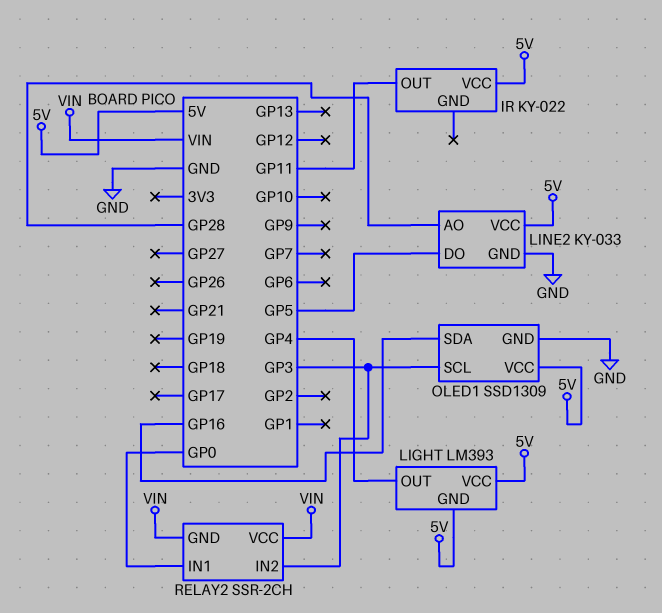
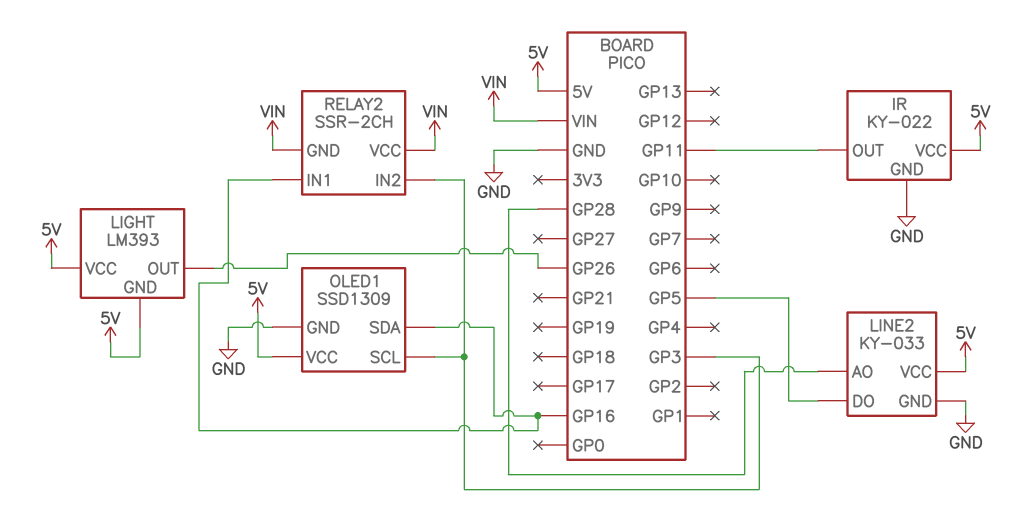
IR pin GND: none -> GND
LIGHT pin OUT: GP4 -> GP26
RELAY2 pin IN1: GP0 -> GP16

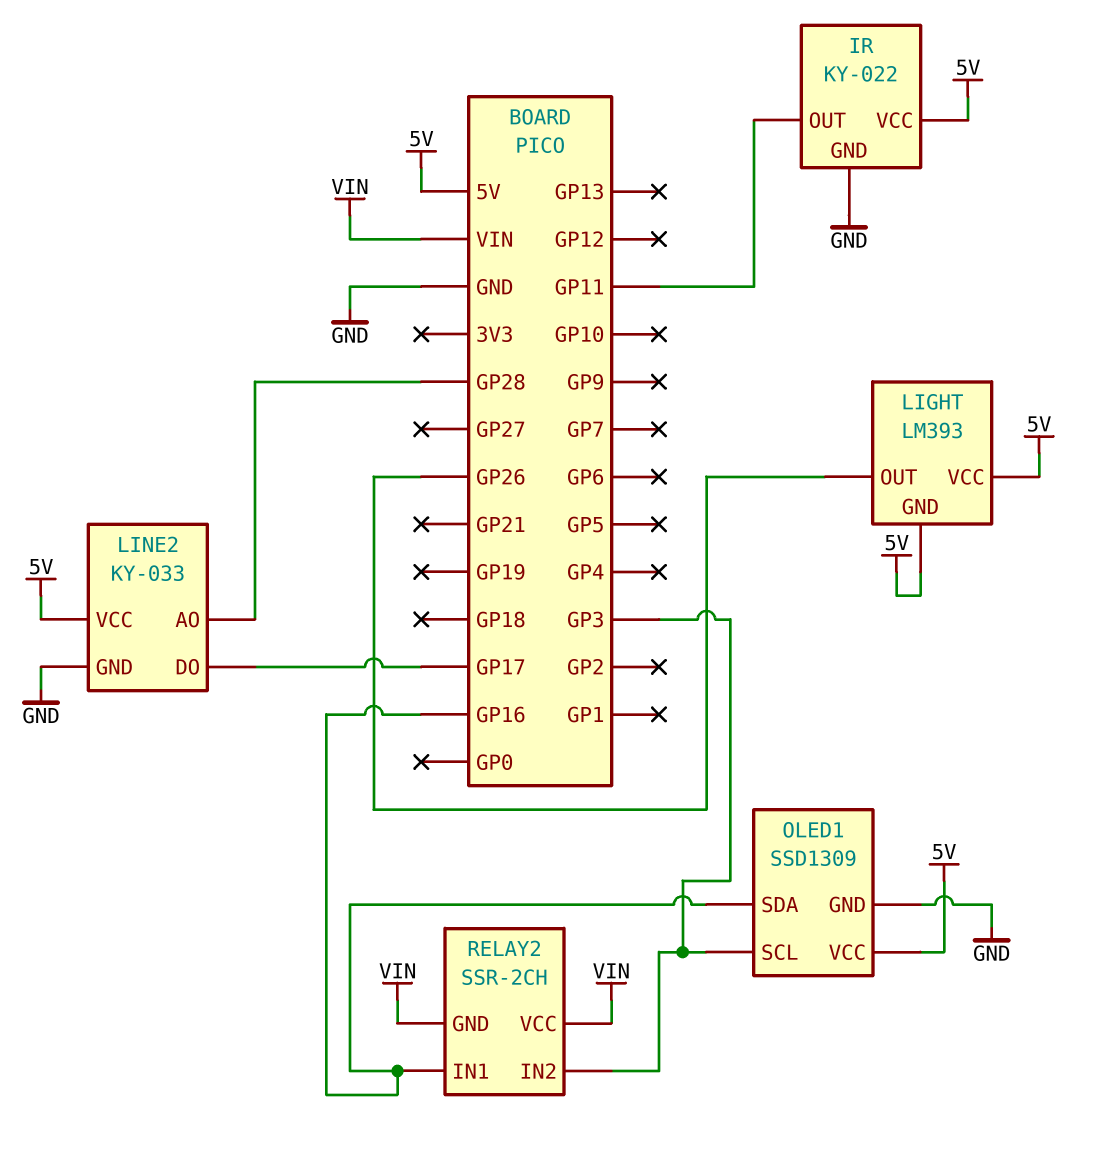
LINE2 pin DO: GP5 -> GP17

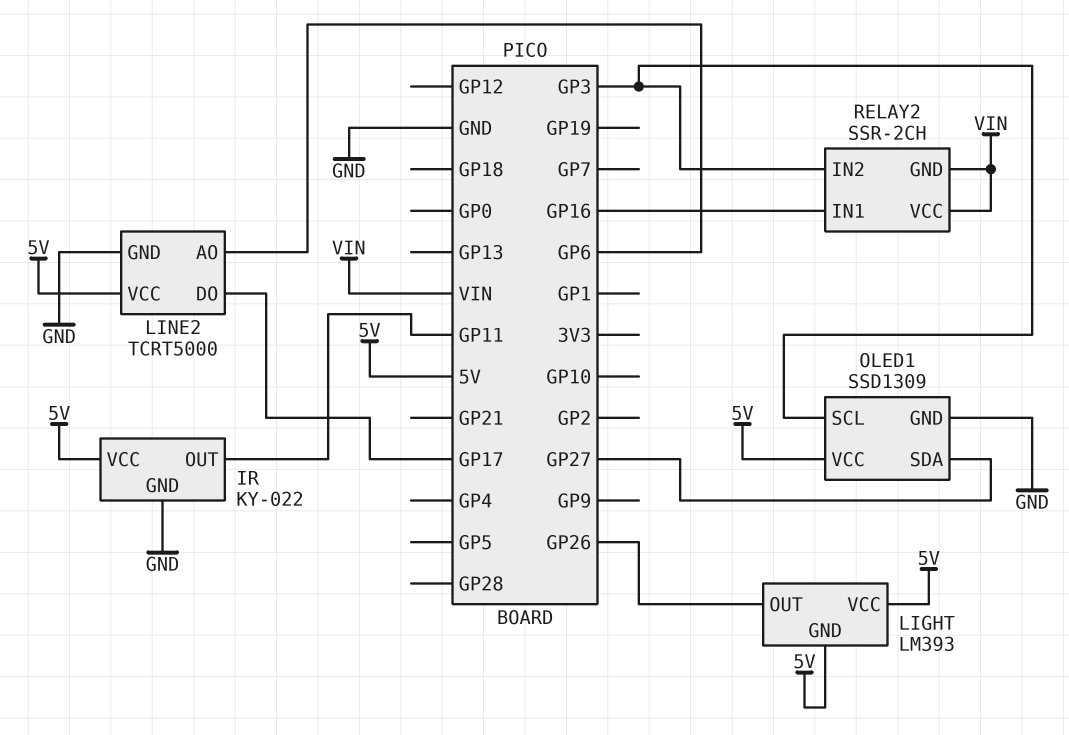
LINE2: KY-033 -> TCRT5000
LINE2 pin AO: GP28 -> GP6
OLED1 pin SDA: GP16 -> GP27

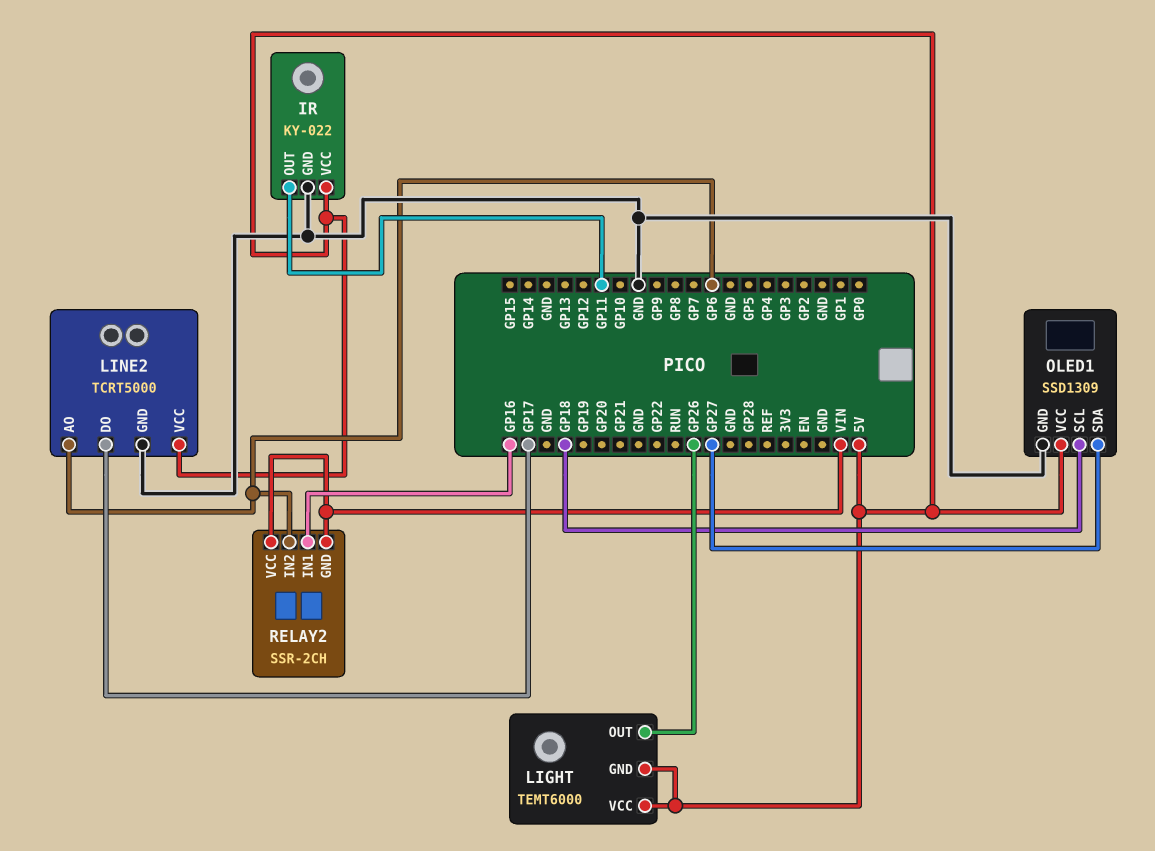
LIGHT: LM393 -> TEMT6000
OLED1 pin SCL: GP3 -> GP18
RELAY2 pin IN2: GP3 -> GP6

